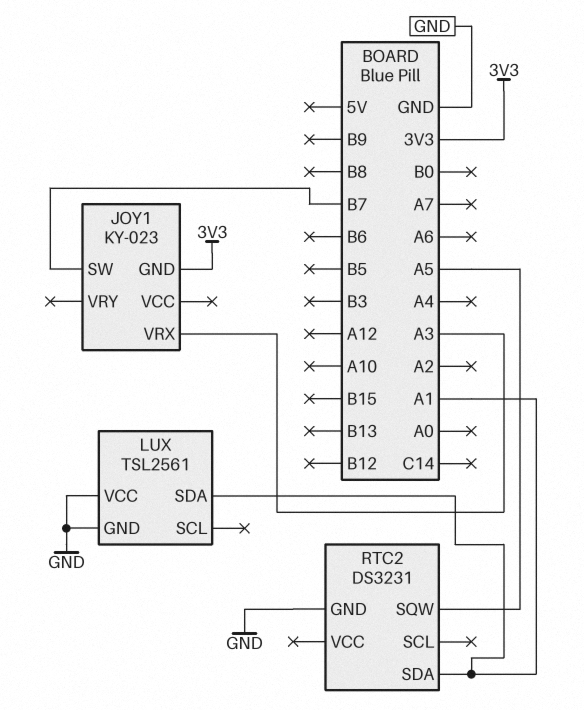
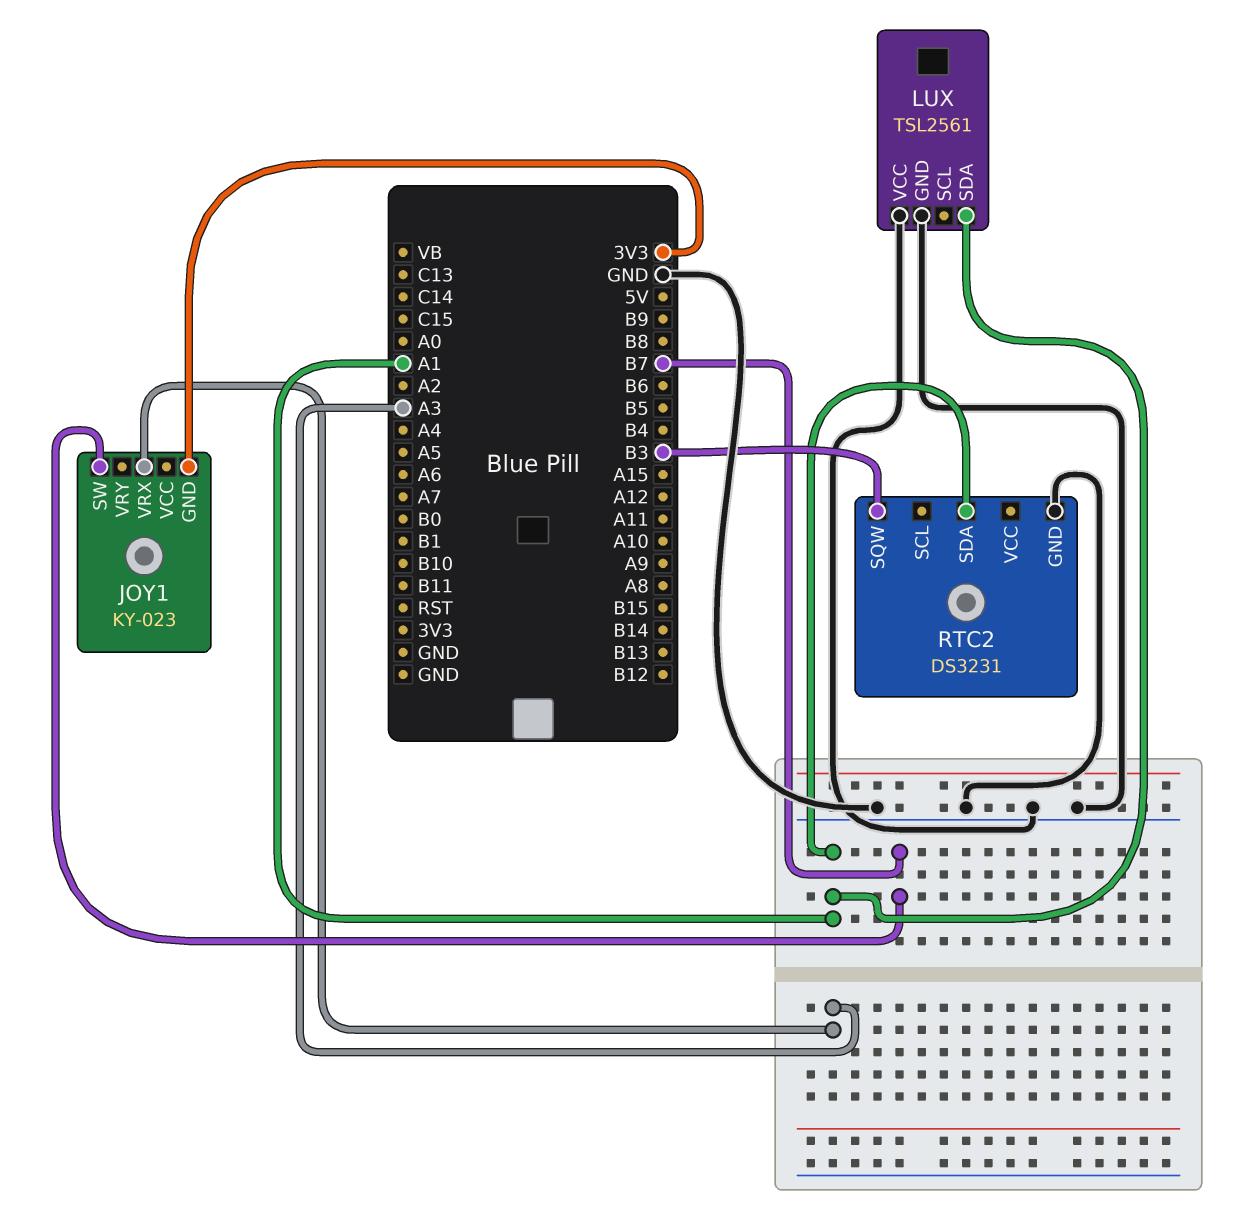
RTC2 pin SQW: A5 -> B3

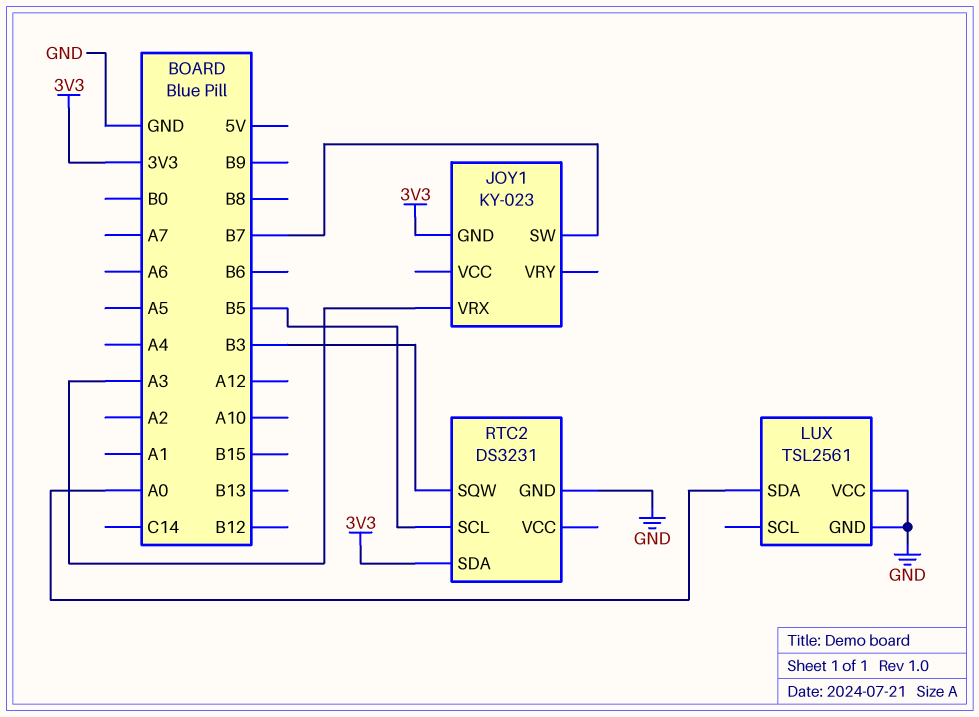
LUX pin SDA: A1 -> A0
RTC2 pin SCL: none -> B5
RTC2 pin SDA: A1 -> 3V3

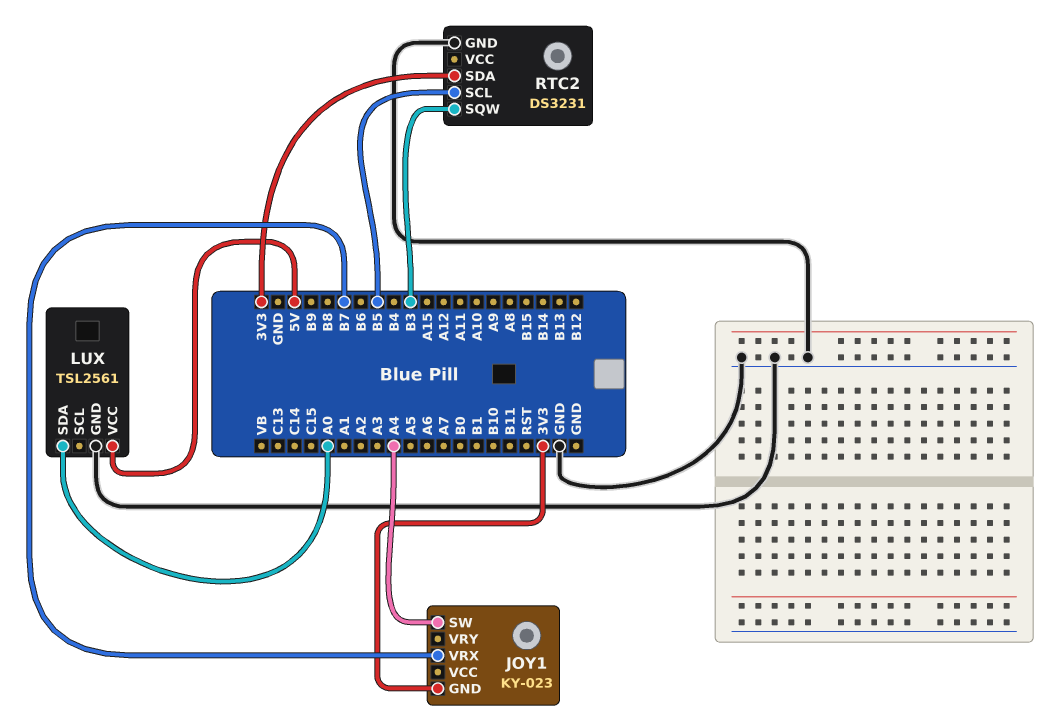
JOY1 pin SW: B7 -> A4
JOY1 pin VRX: A3 -> B7
LUX pin VCC: GND -> 5V

